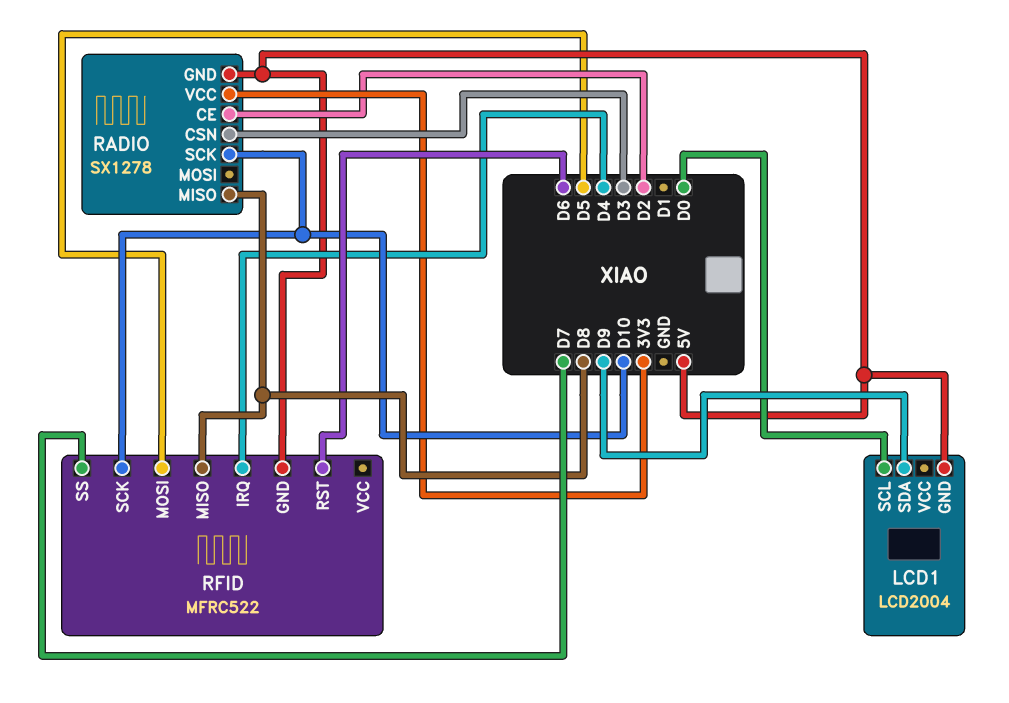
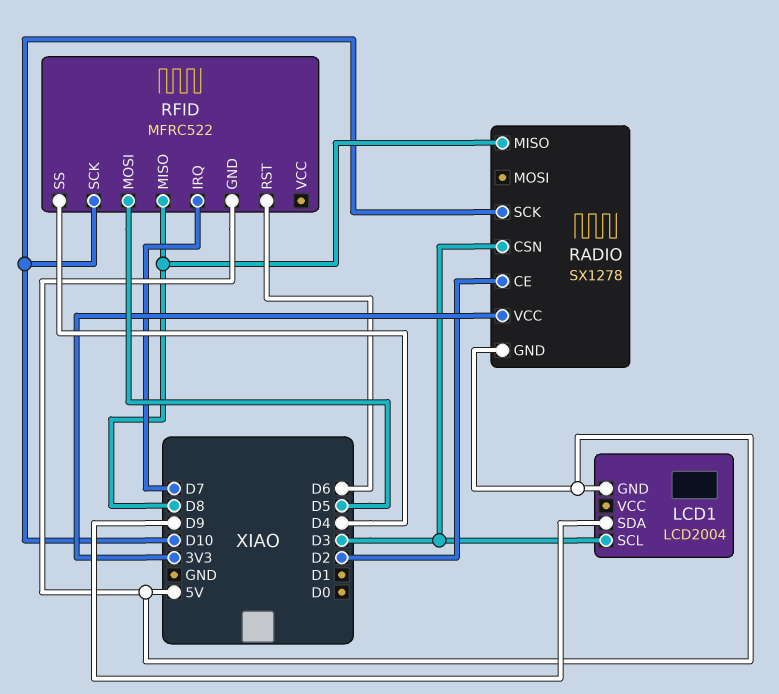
LCD1 pin SCL: D0 -> D3
RFID pin IRQ: D4 -> D7
RFID pin SS: D7 -> D4

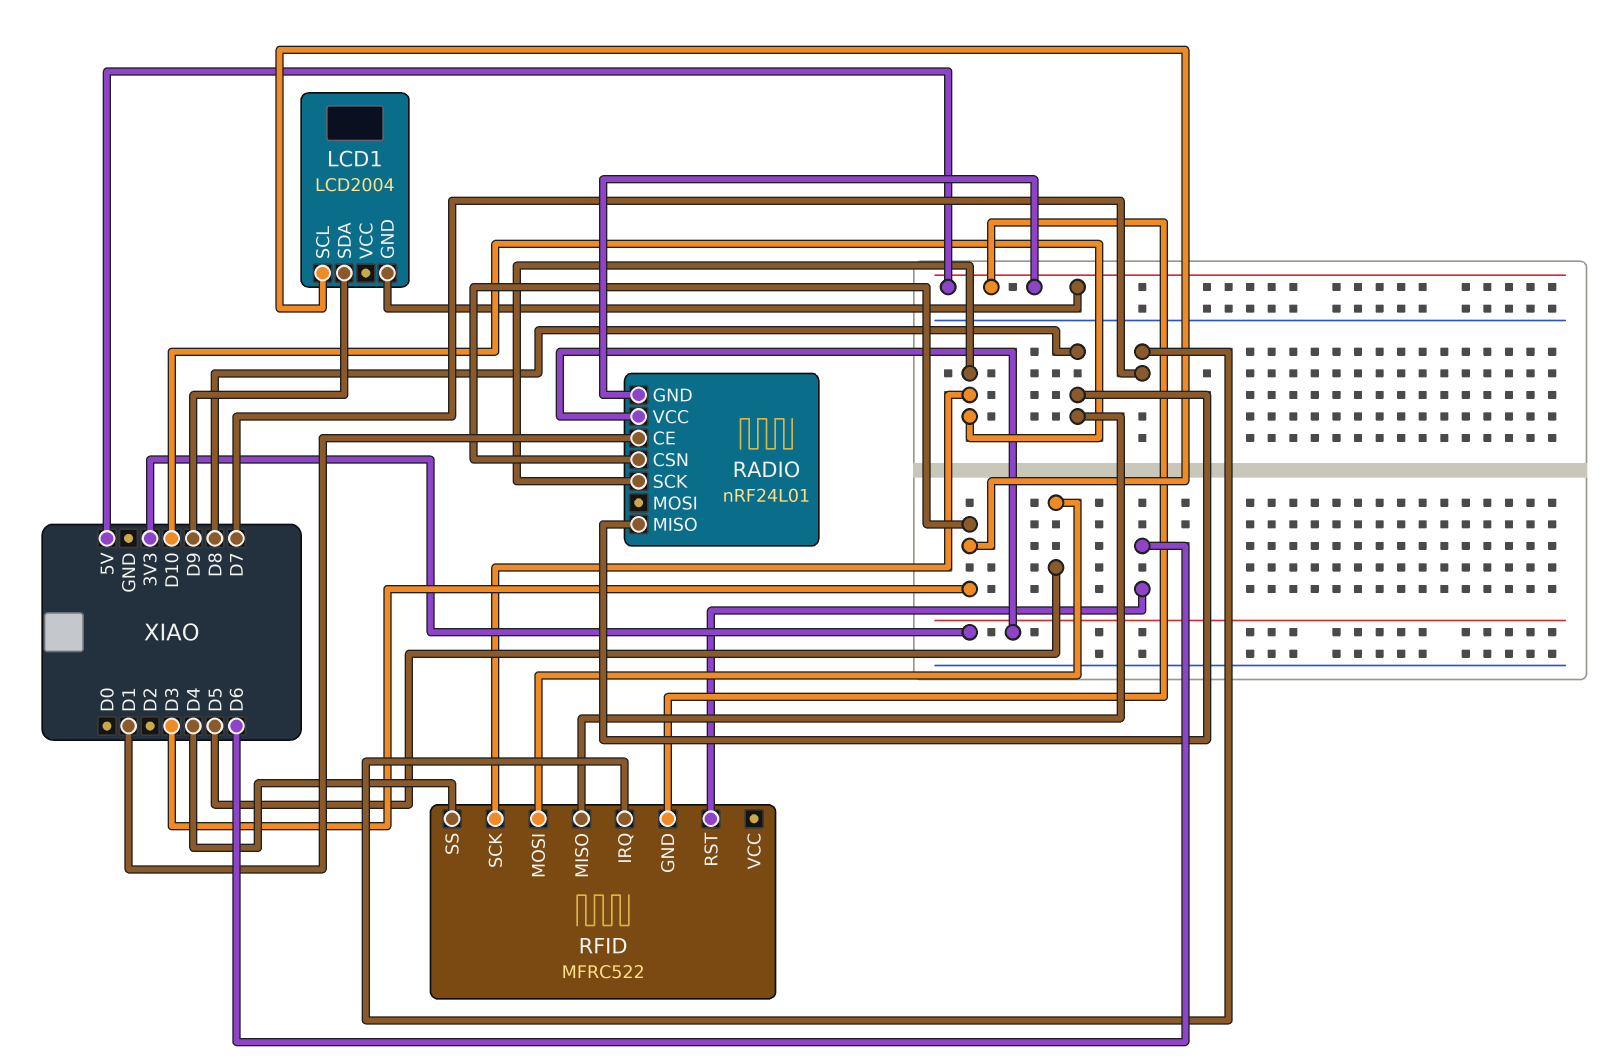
RADIO: SX1278 -> nRF24L01
RADIO pin CE: D2 -> D1

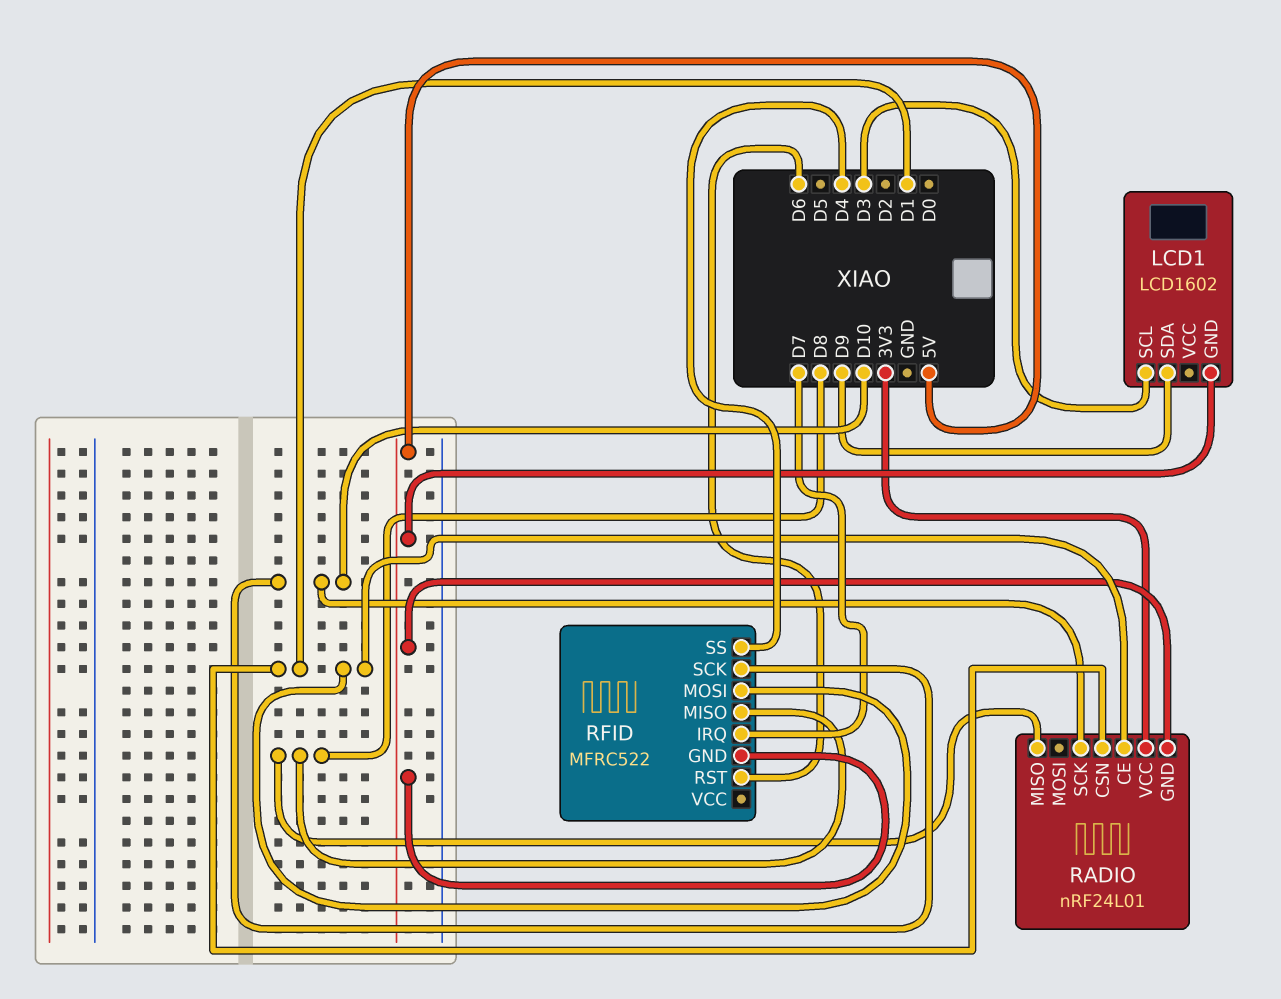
LCD1: LCD2004 -> LCD1602
RADIO pin CSN: D3 -> D1
RFID pin MOSI: D5 -> D1

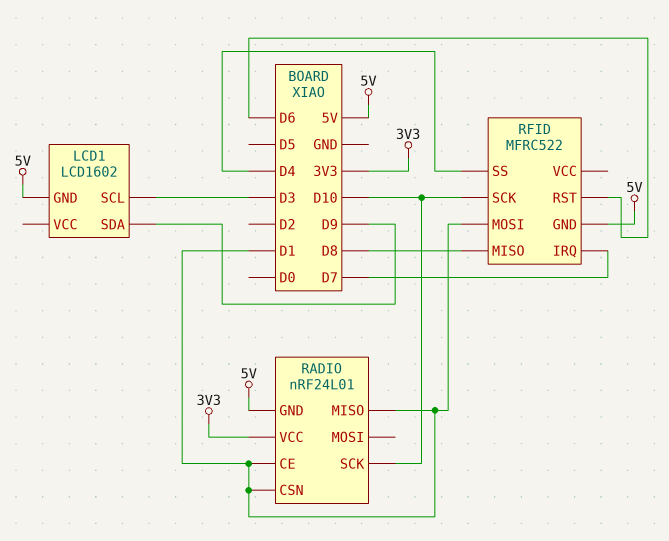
RADIO pin MISO: D8 -> D1

